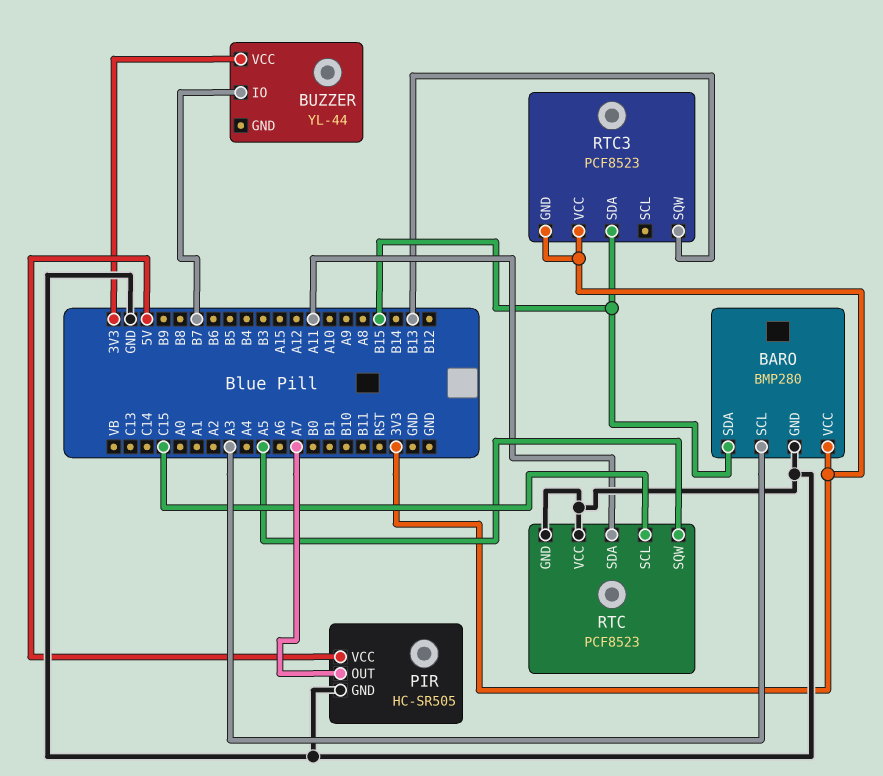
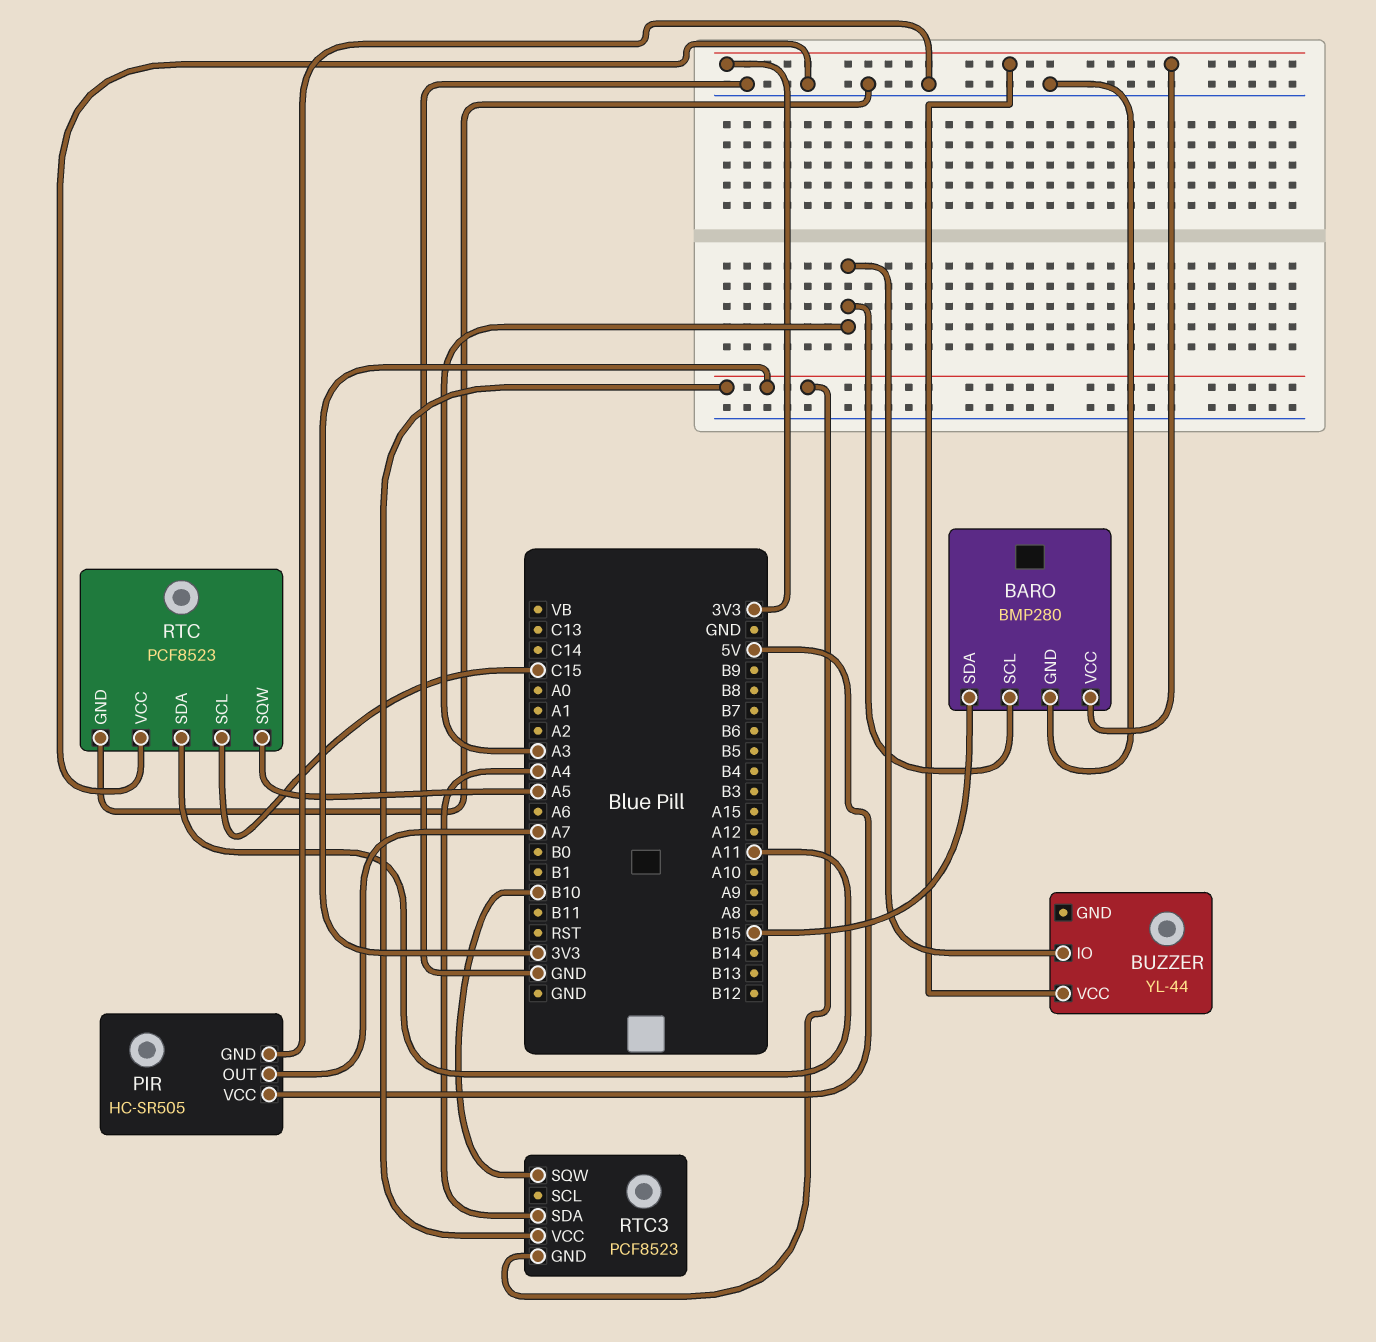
BUZZER pin IO: B7 -> A3
RTC3 pin SDA: B15 -> A4
RTC3 pin SQW: B13 -> B10

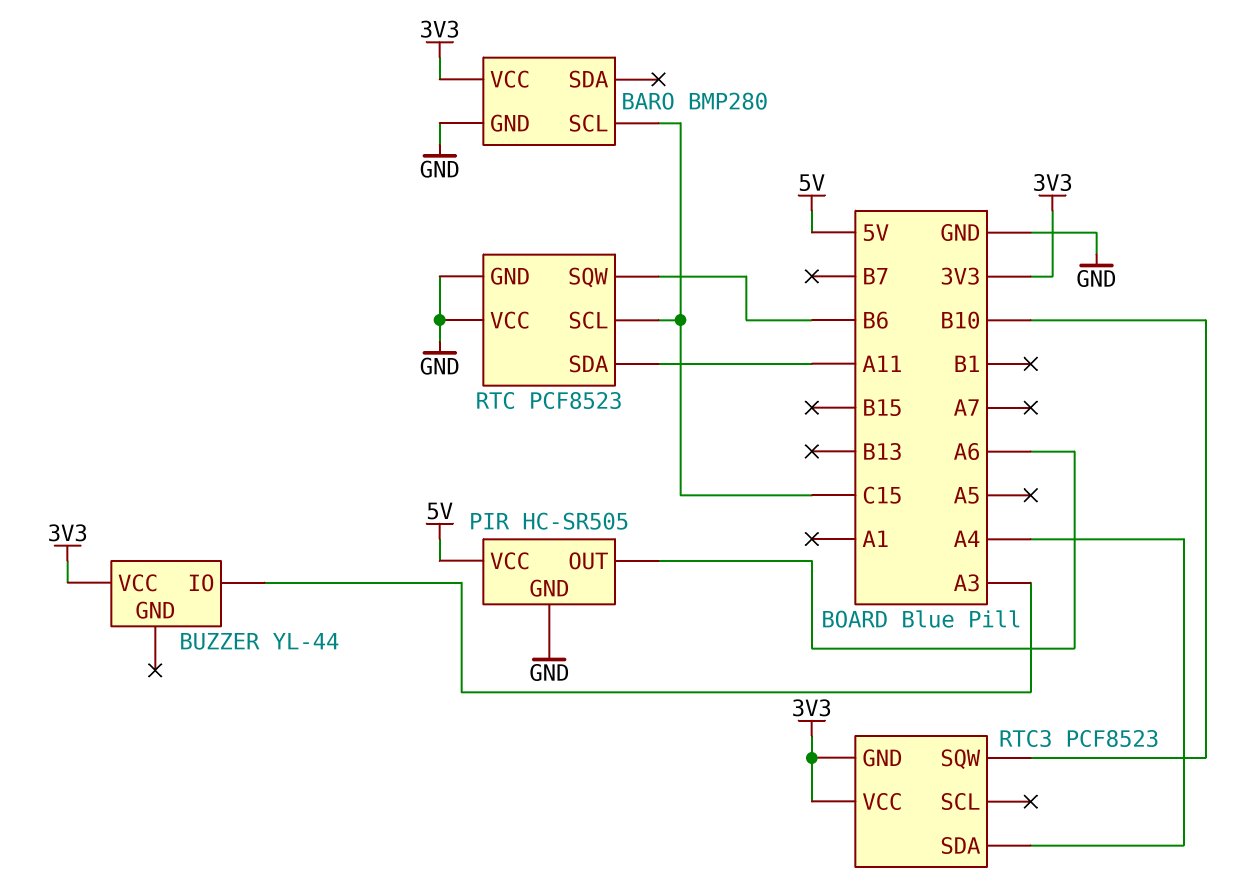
BARO pin SCL: A3 -> C15
BARO pin SDA: B15 -> none
PIR pin OUT: A7 -> A6
RTC pin SQW: A5 -> B6

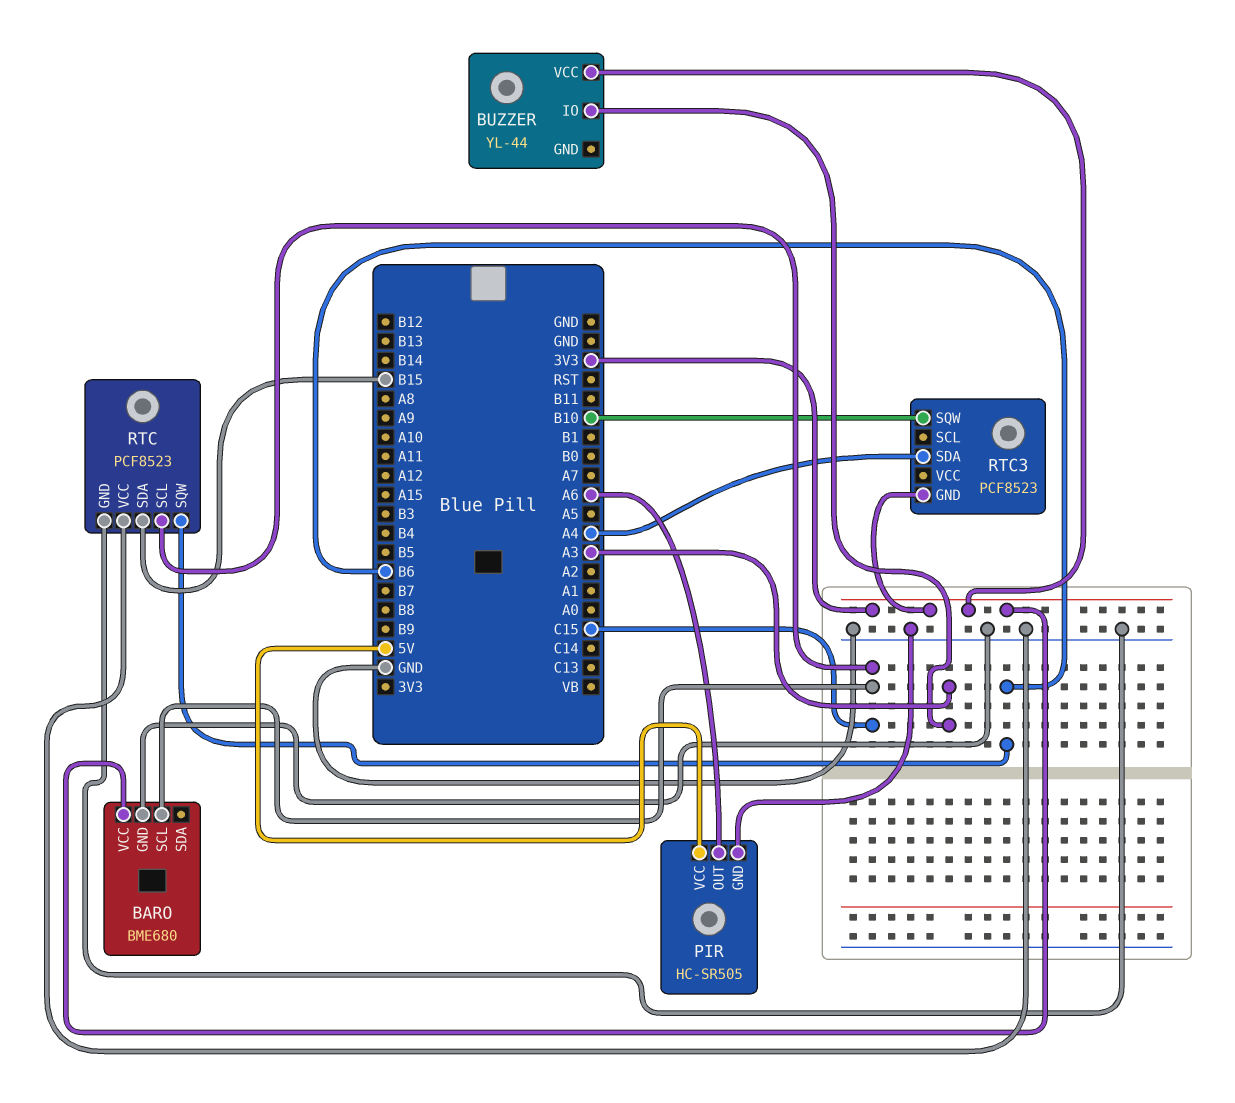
BARO: BMP280 -> BME680
RTC pin SDA: A11 -> B15
RTC3 pin VCC: 3V3 -> none

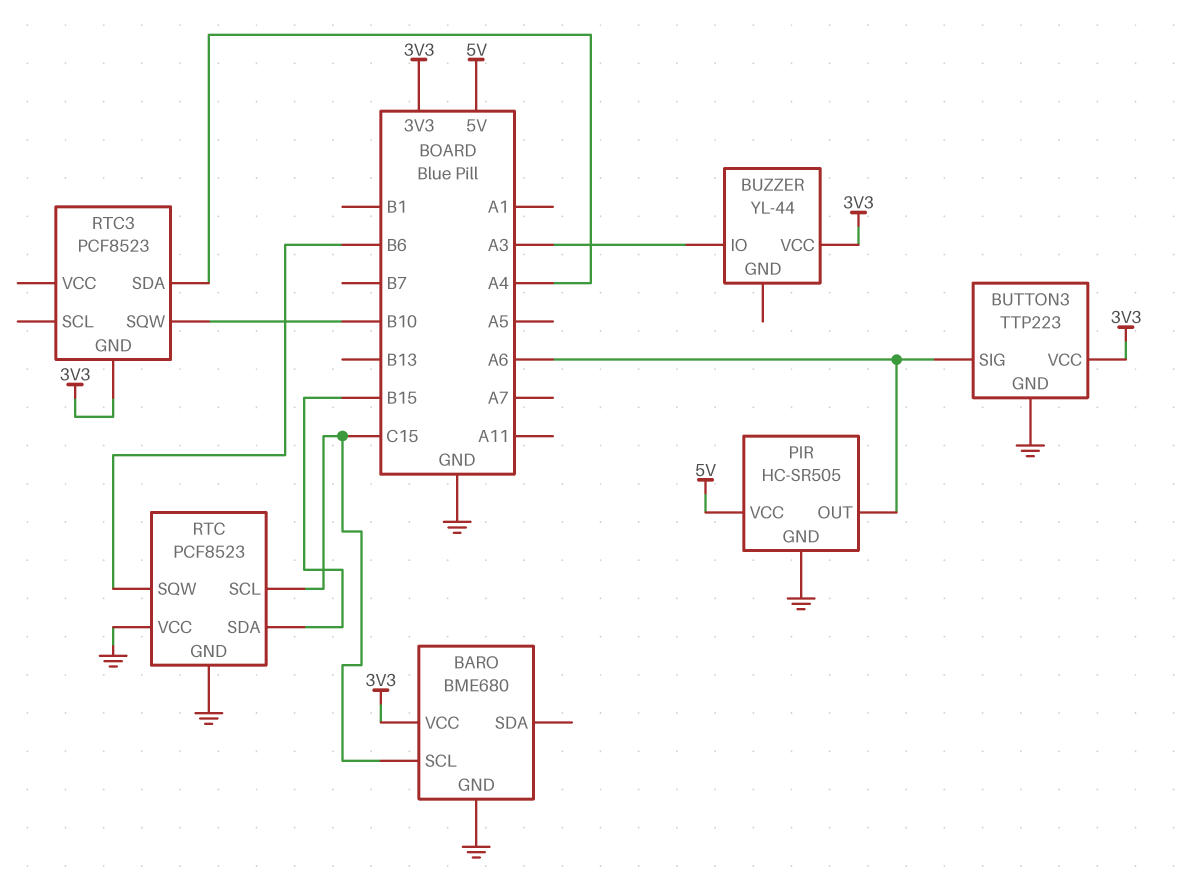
BUTTON3: none -> TTP223
BUTTON3 pin GND: none -> GND
BUTTON3 pin SIG: none -> A6
BUTTON3 pin VCC: none -> 3V3

